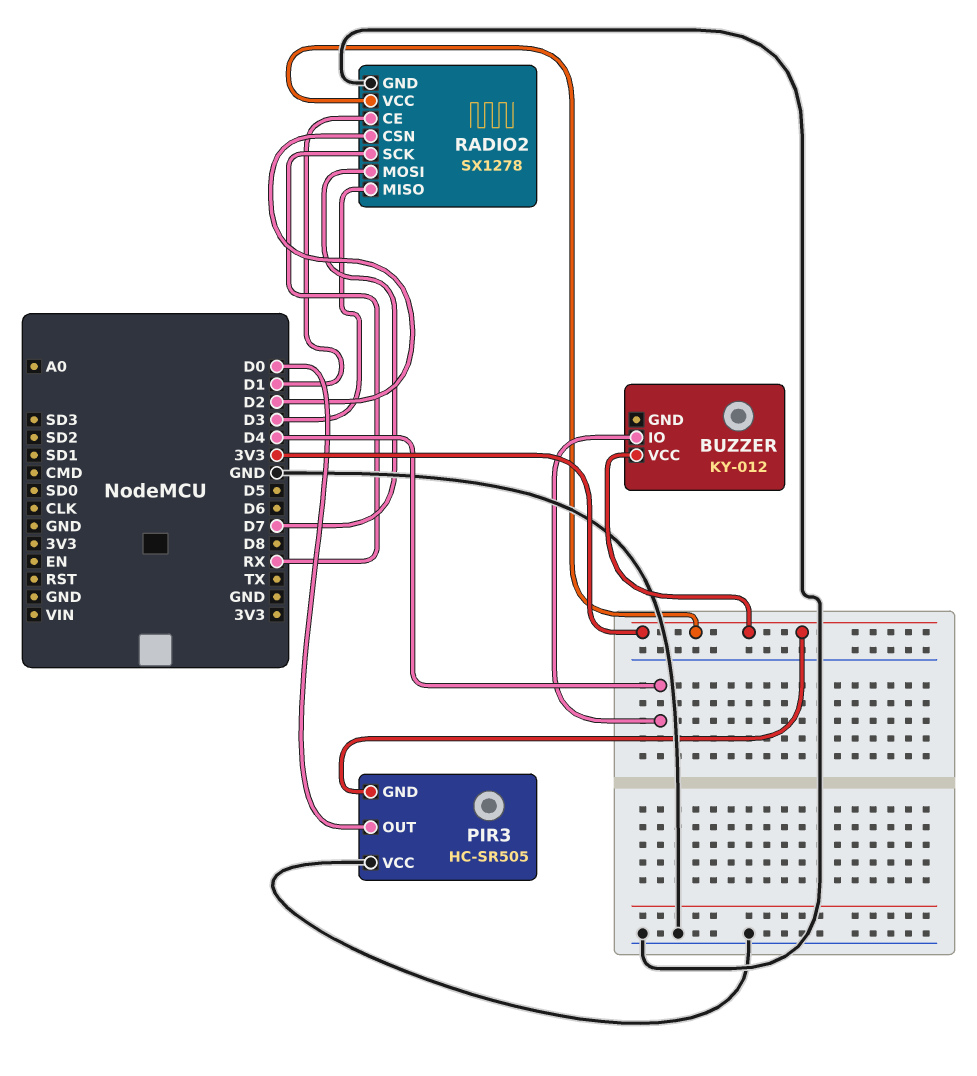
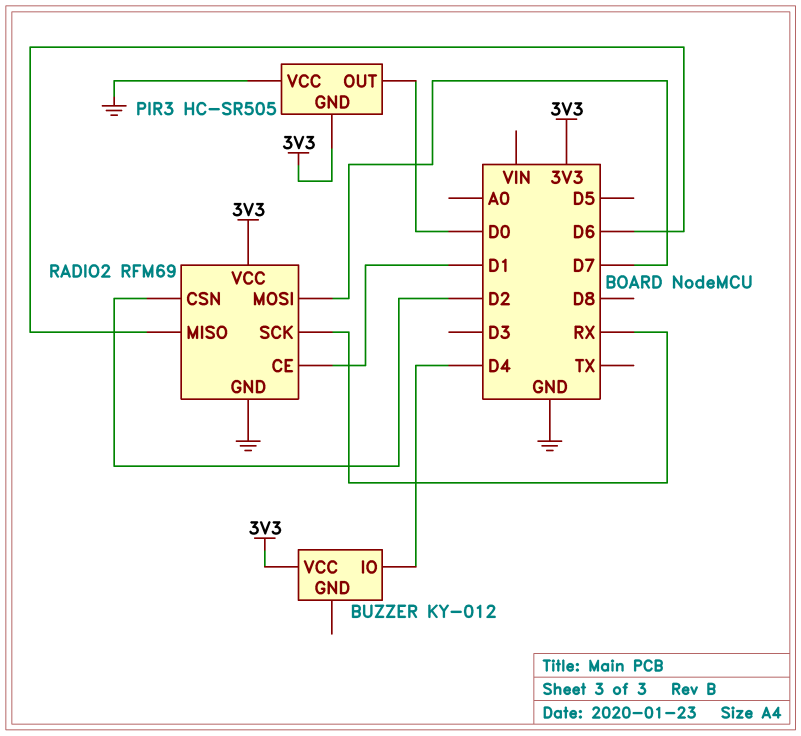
RADIO2: SX1278 -> RFM69
RADIO2 pin MISO: D3 -> D6

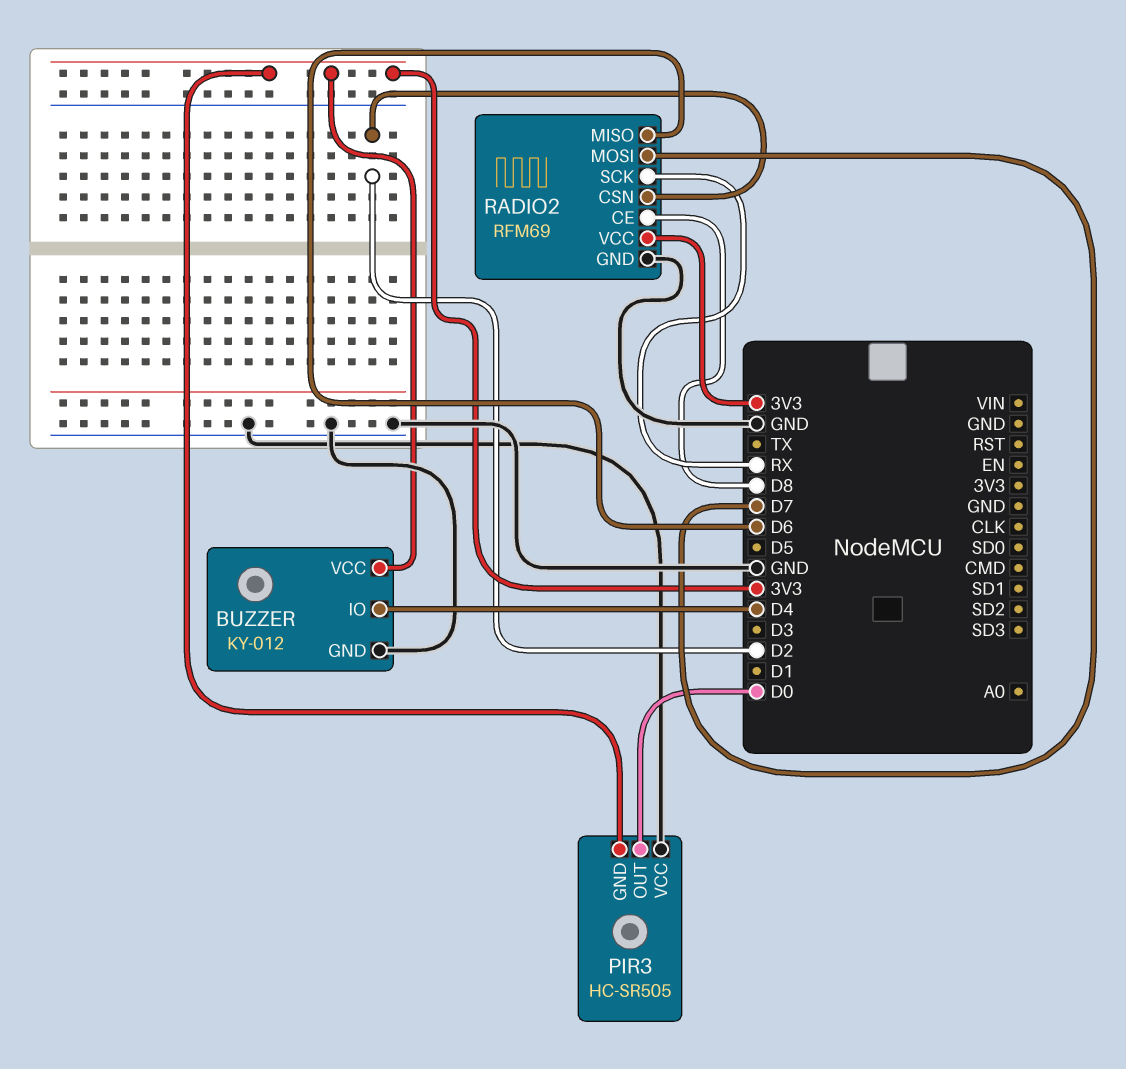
BUZZER pin GND: none -> GND
RADIO2 pin CE: D1 -> D8

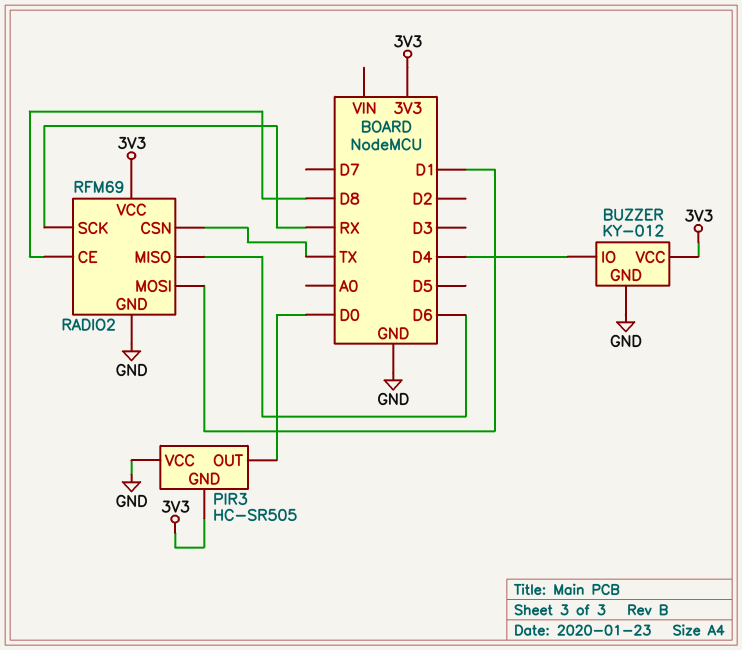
RADIO2 pin CSN: D2 -> TX
RADIO2 pin MOSI: D7 -> D1

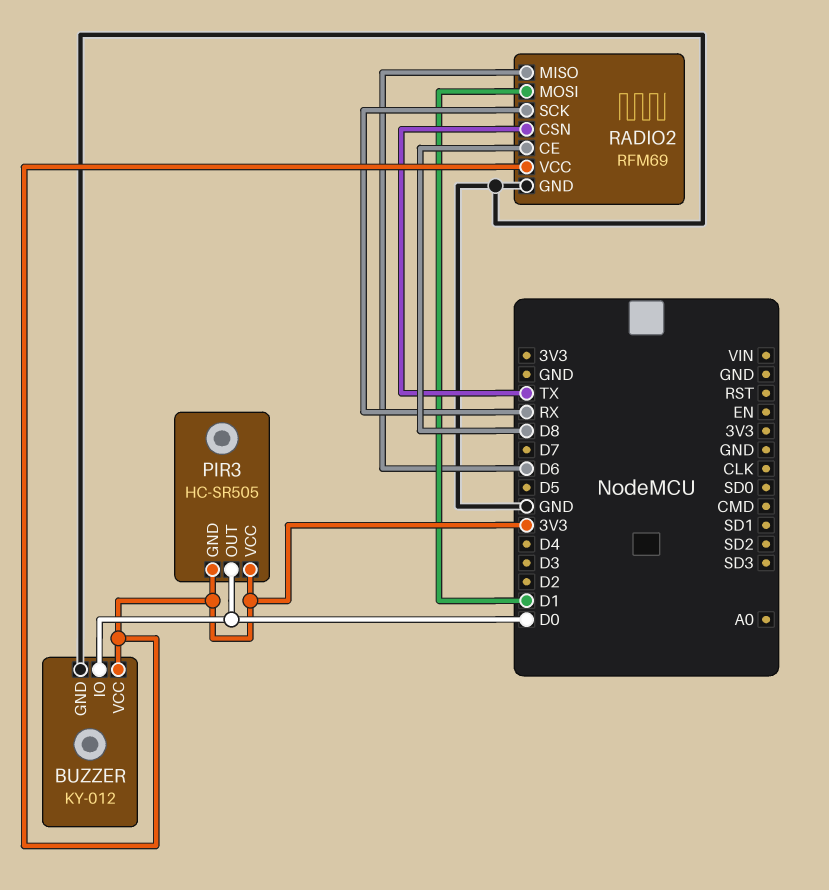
BUZZER pin IO: D4 -> D0
PIR3 pin VCC: GND -> 3V3

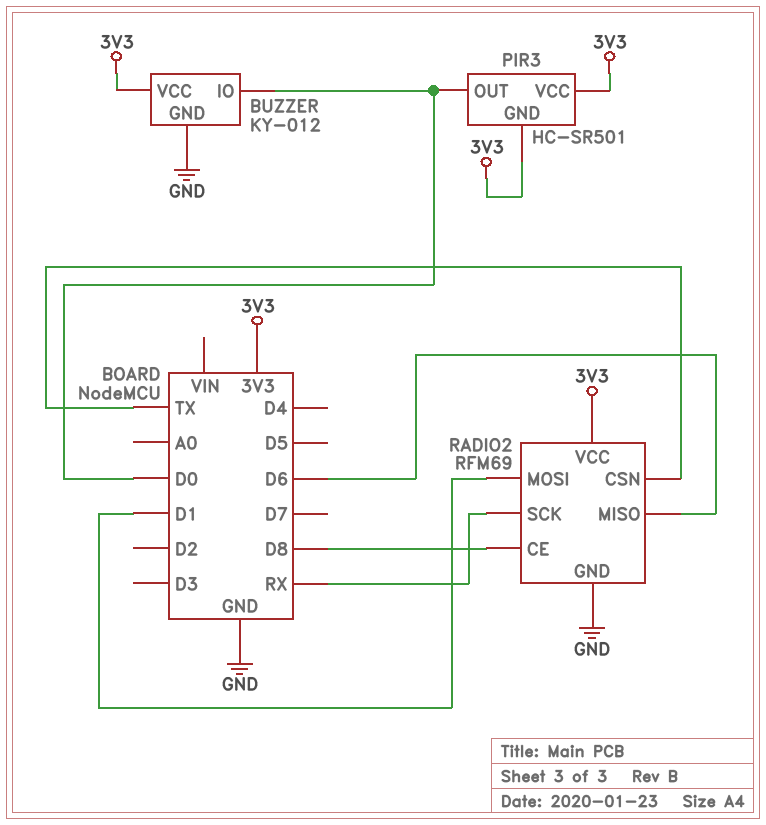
PIR3: HC-SR505 -> HC-SR501

